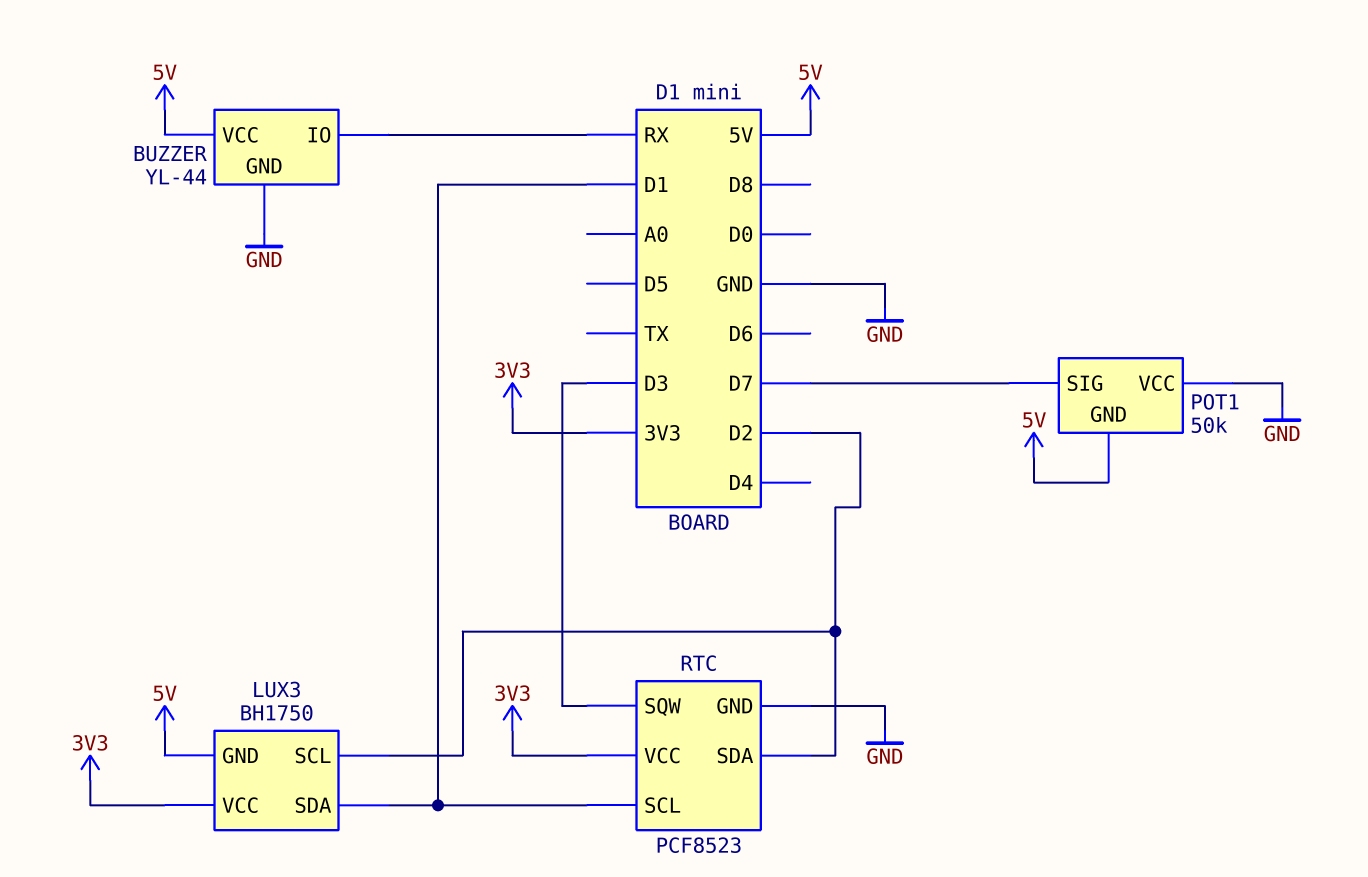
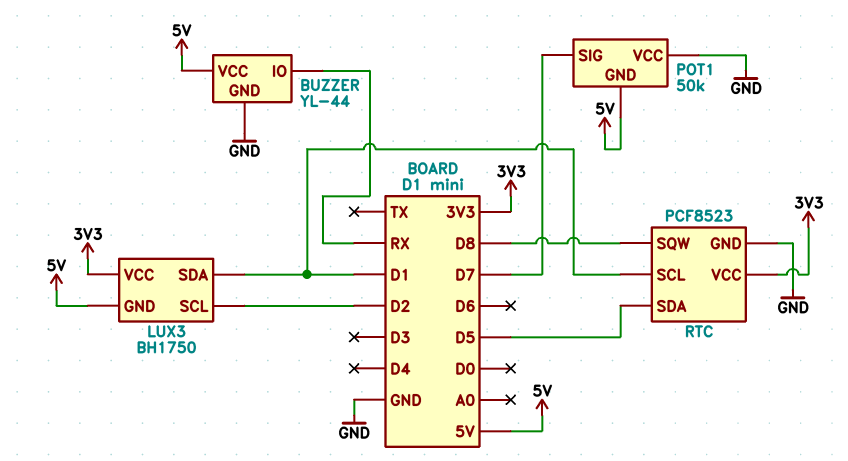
RTC pin SDA: D2 -> D5
RTC pin SQW: D3 -> D8

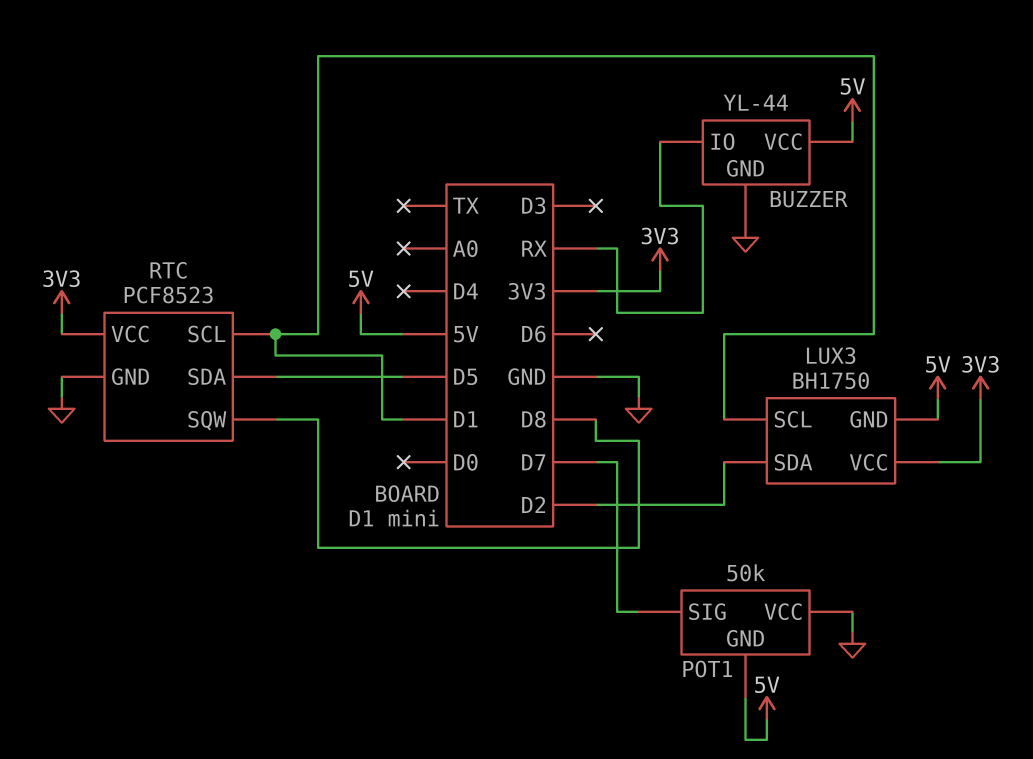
LUX3 pin SCL: D2 -> D1
LUX3 pin SDA: D1 -> D2

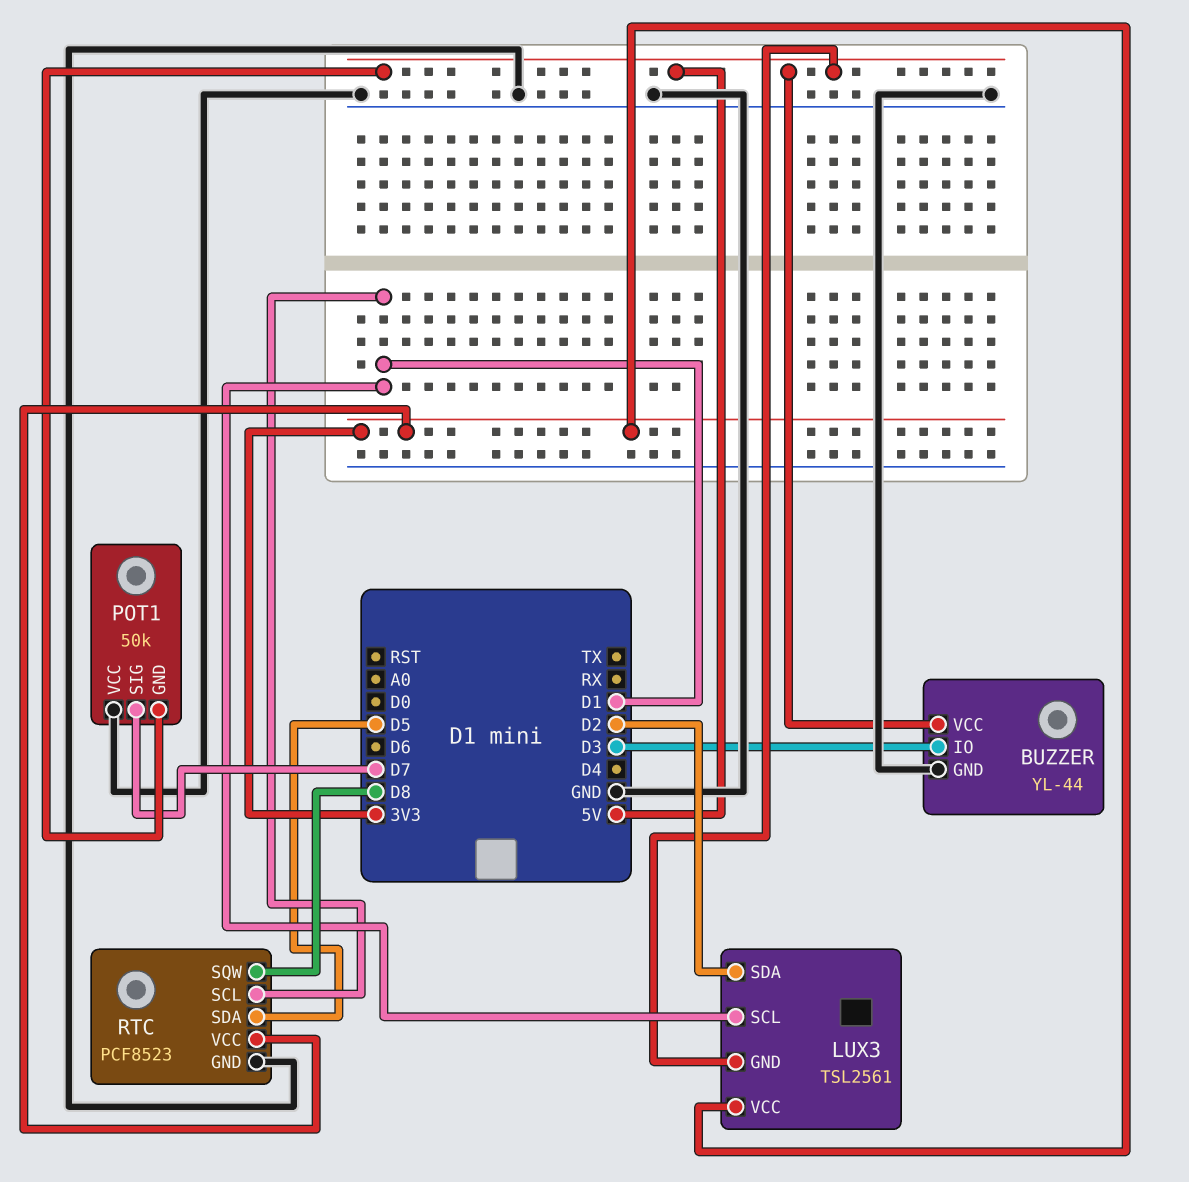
BUZZER pin IO: RX -> D3
LUX3: BH1750 -> TSL2561

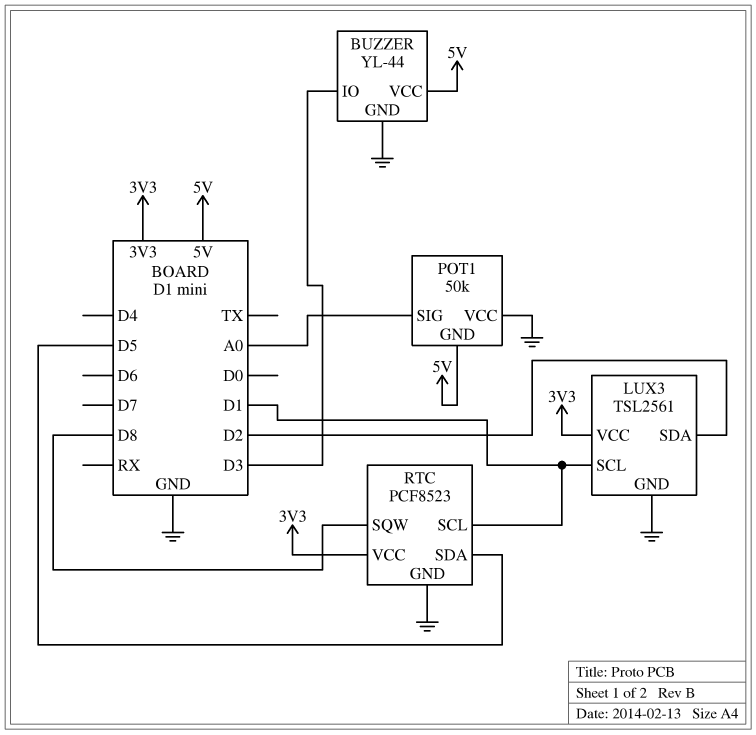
LUX3 pin GND: 5V -> GND
POT1 pin SIG: D7 -> A0

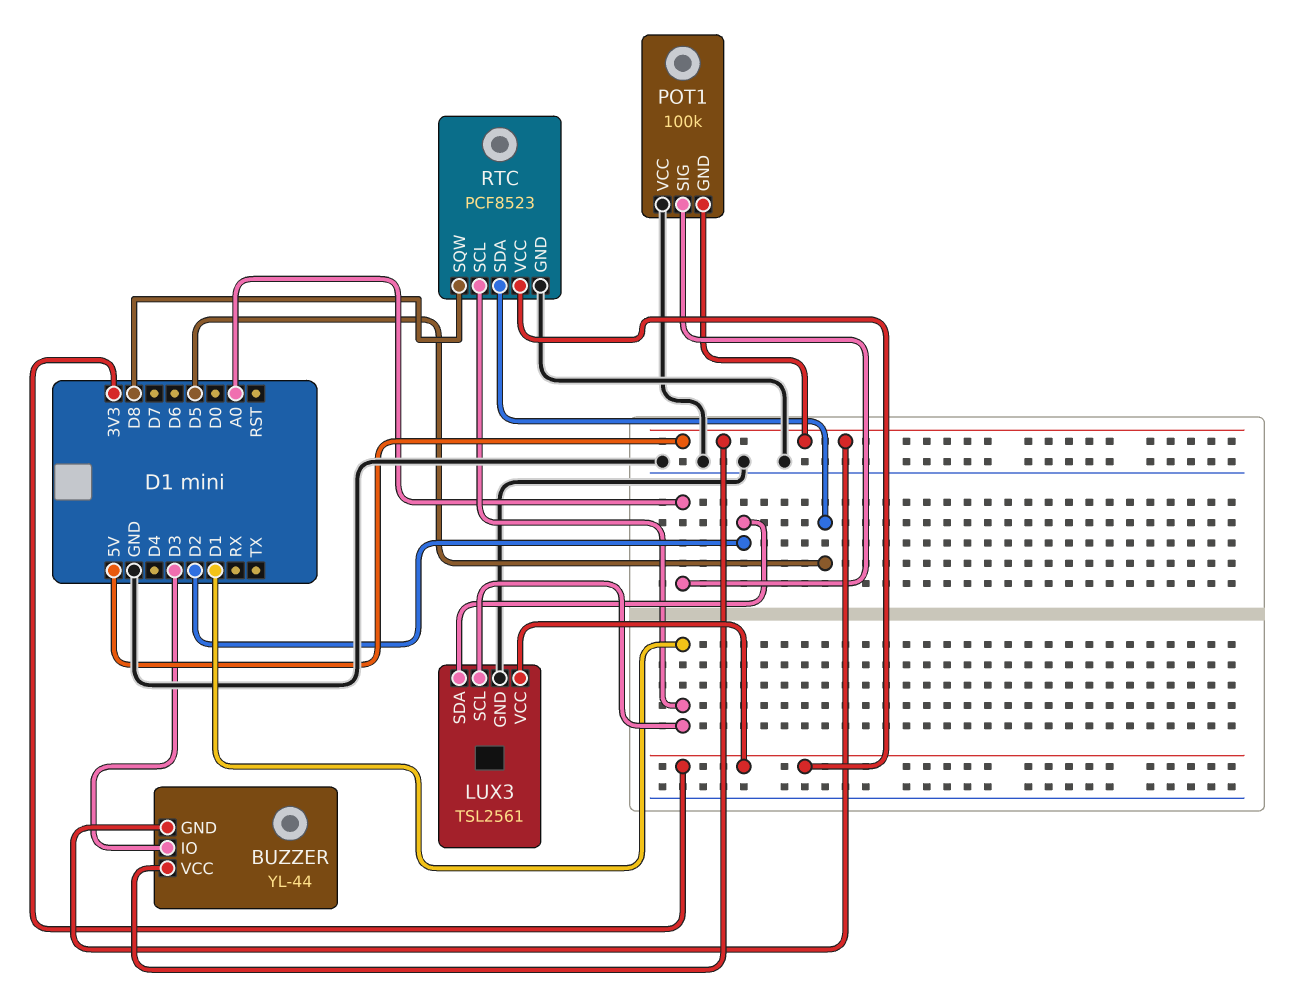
BUZZER pin GND: GND -> 5V
POT1: 50k -> 100k

